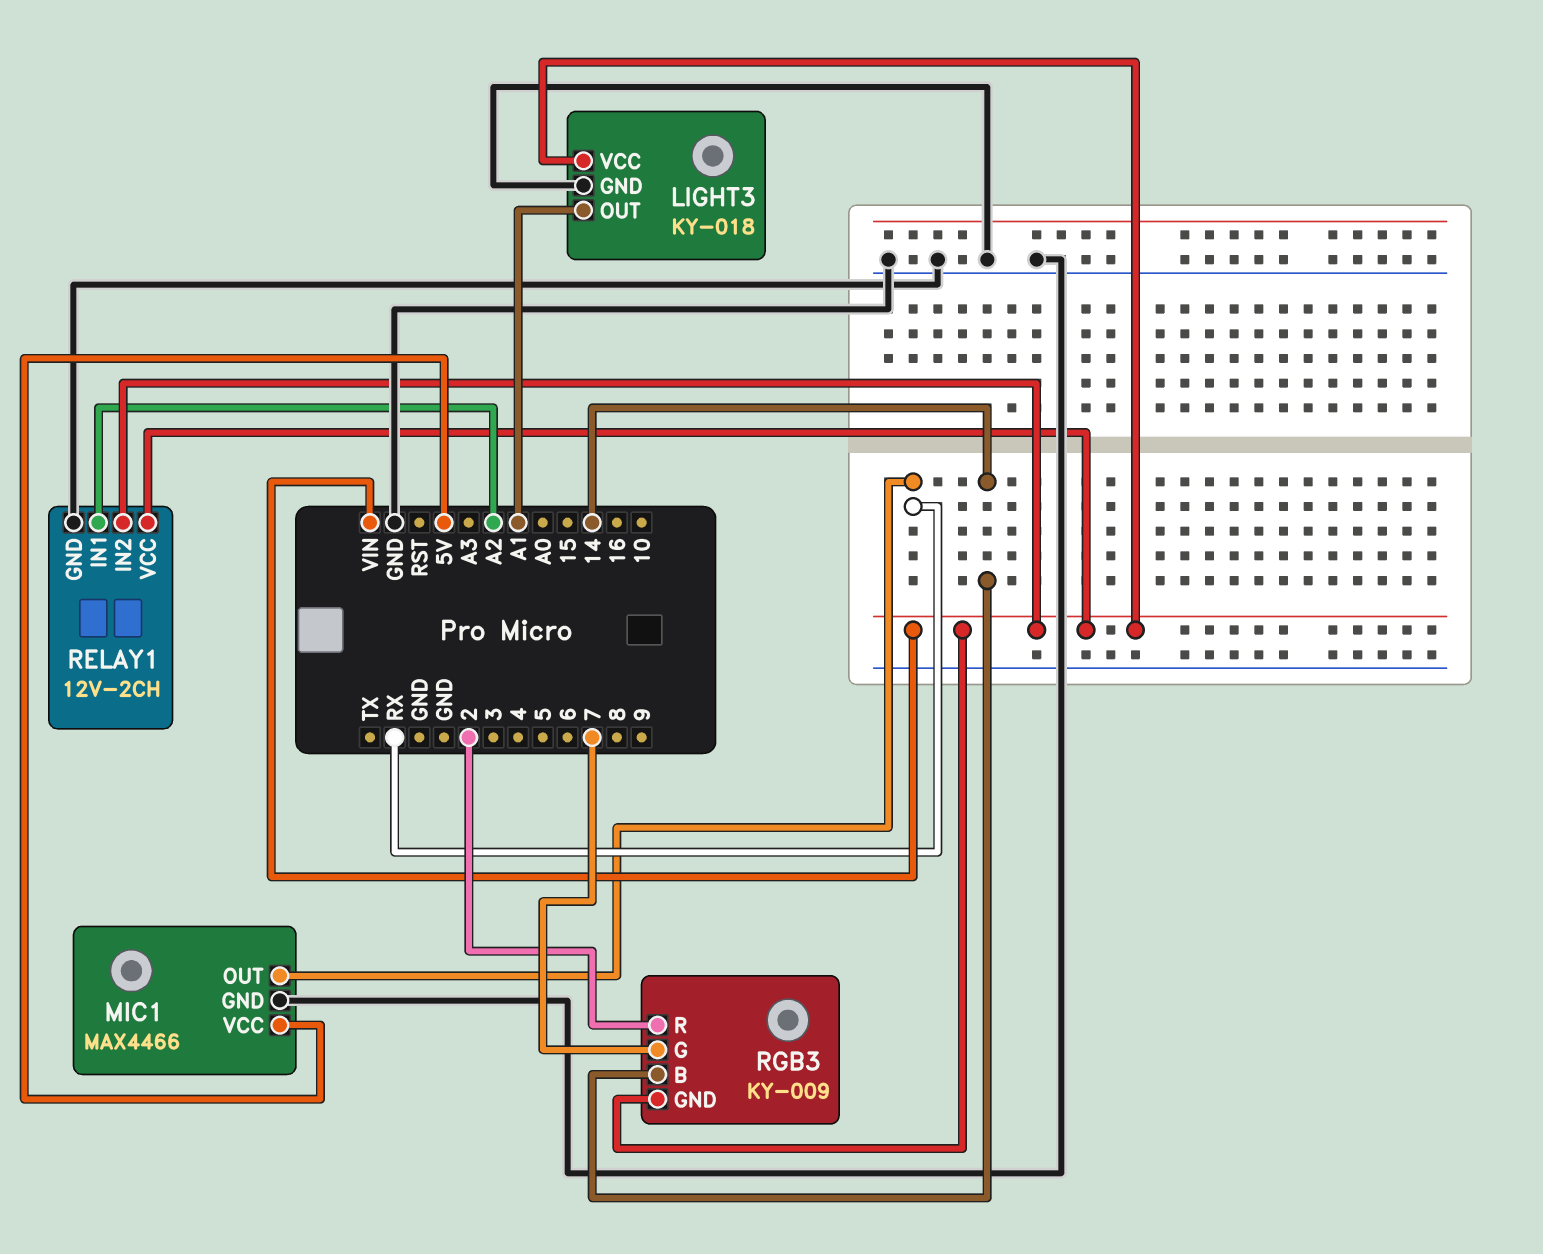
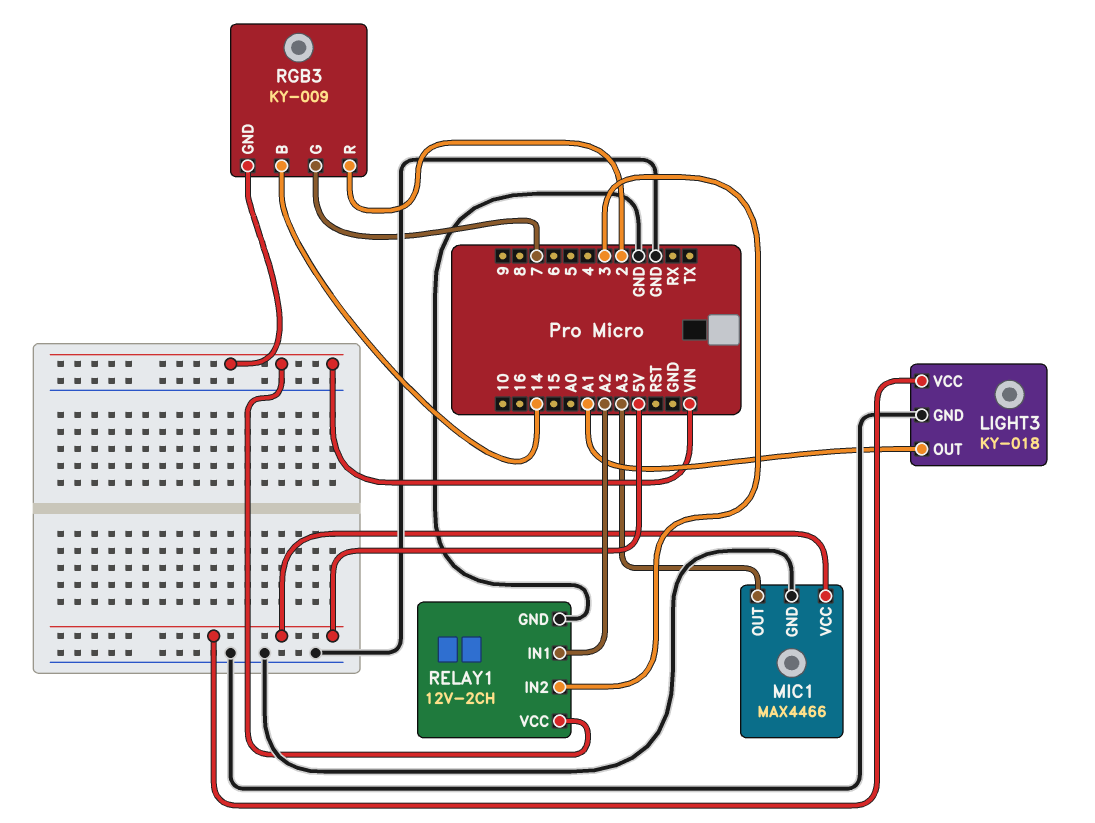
LIGHT3 pin VCC: VIN -> 5V
MIC1 pin OUT: RX -> A3
RELAY1 pin IN2: VIN -> 3

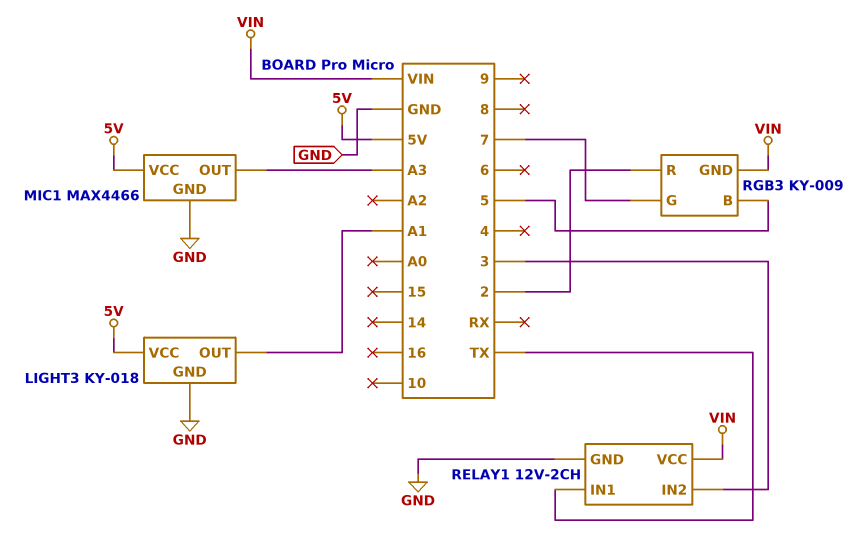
RELAY1 pin IN1: A2 -> TX
RGB3 pin B: 14 -> 5

